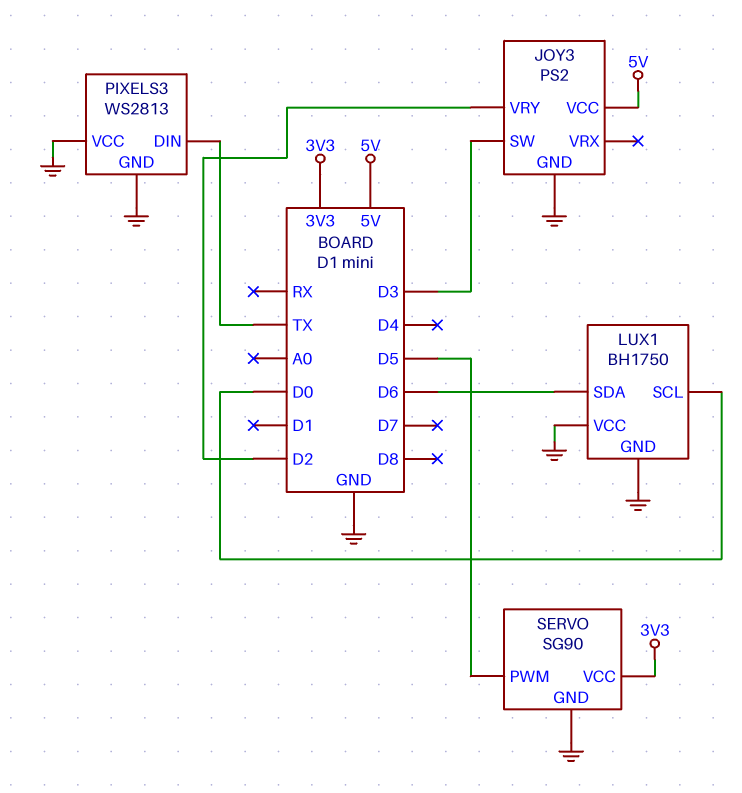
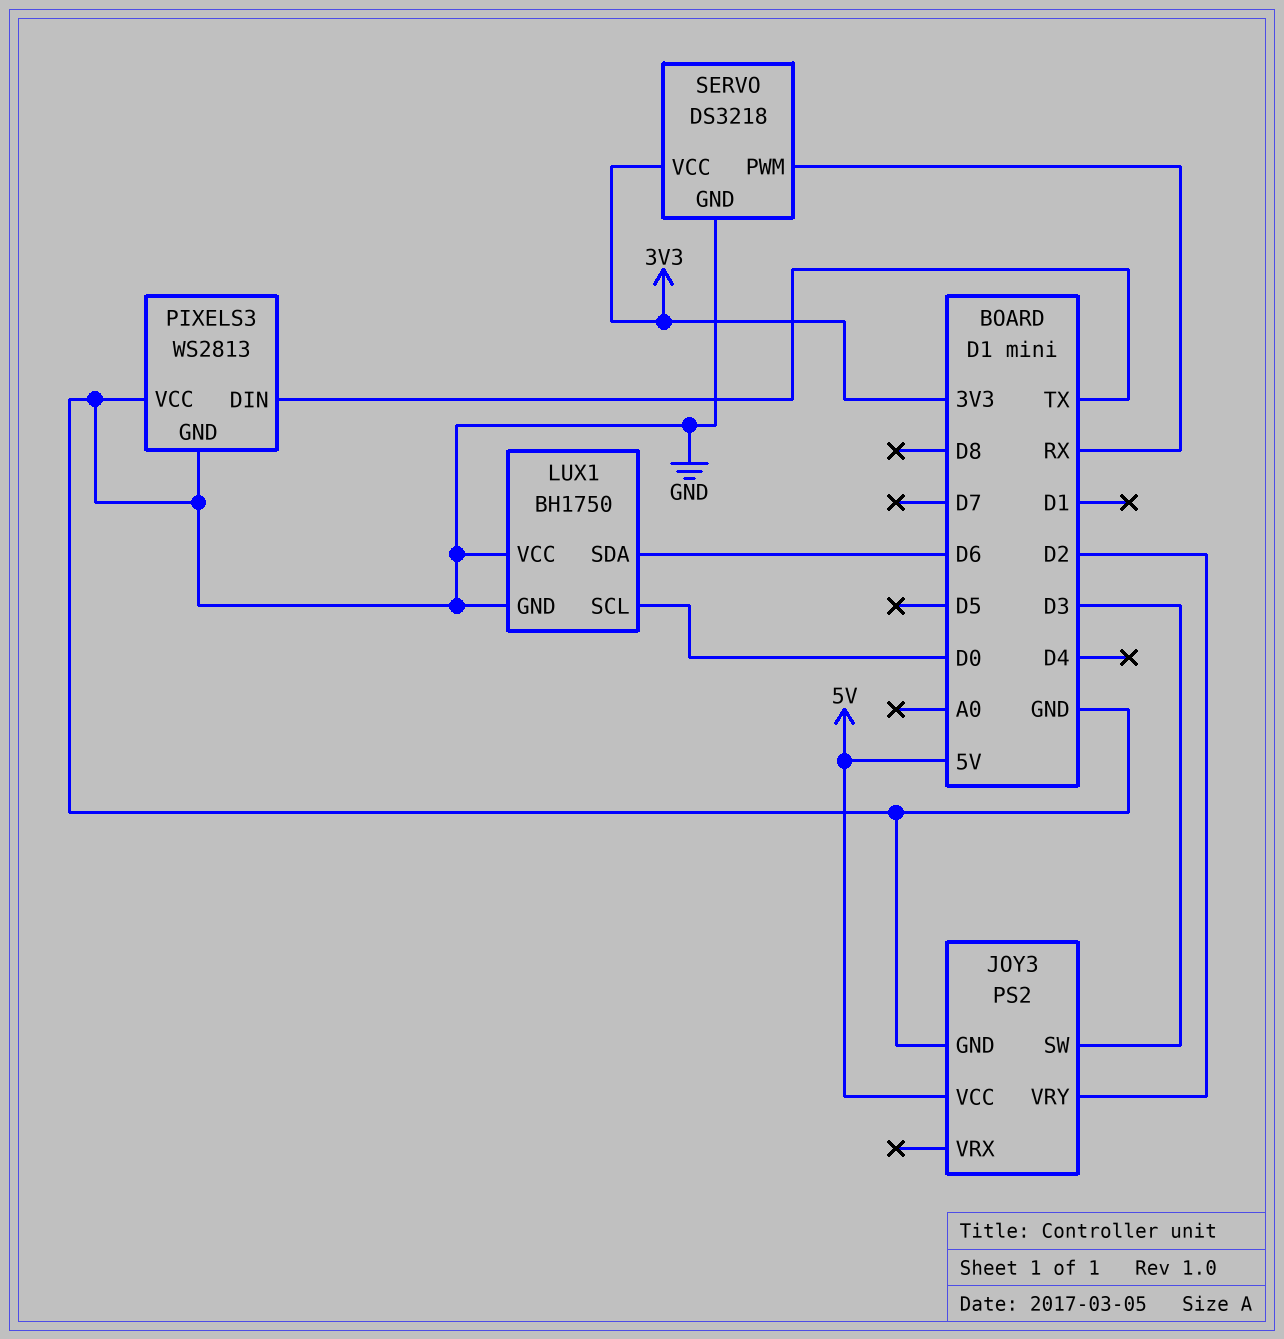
SERVO: SG90 -> DS3218
SERVO pin PWM: D5 -> RX

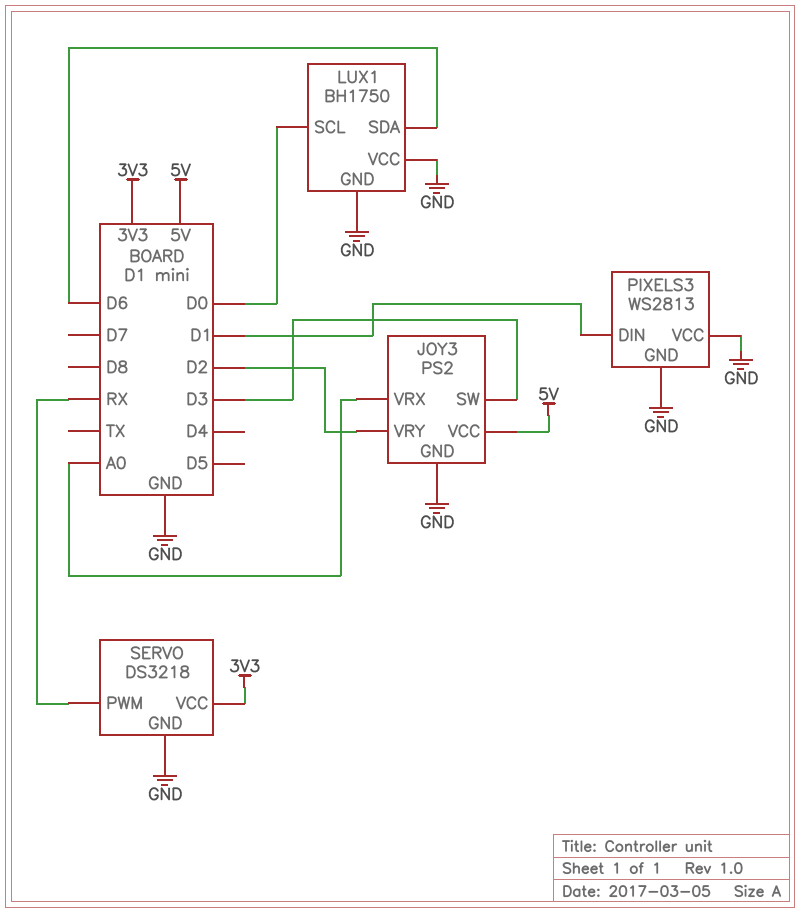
JOY3 pin VRX: none -> A0
PIXELS3 pin DIN: TX -> D1

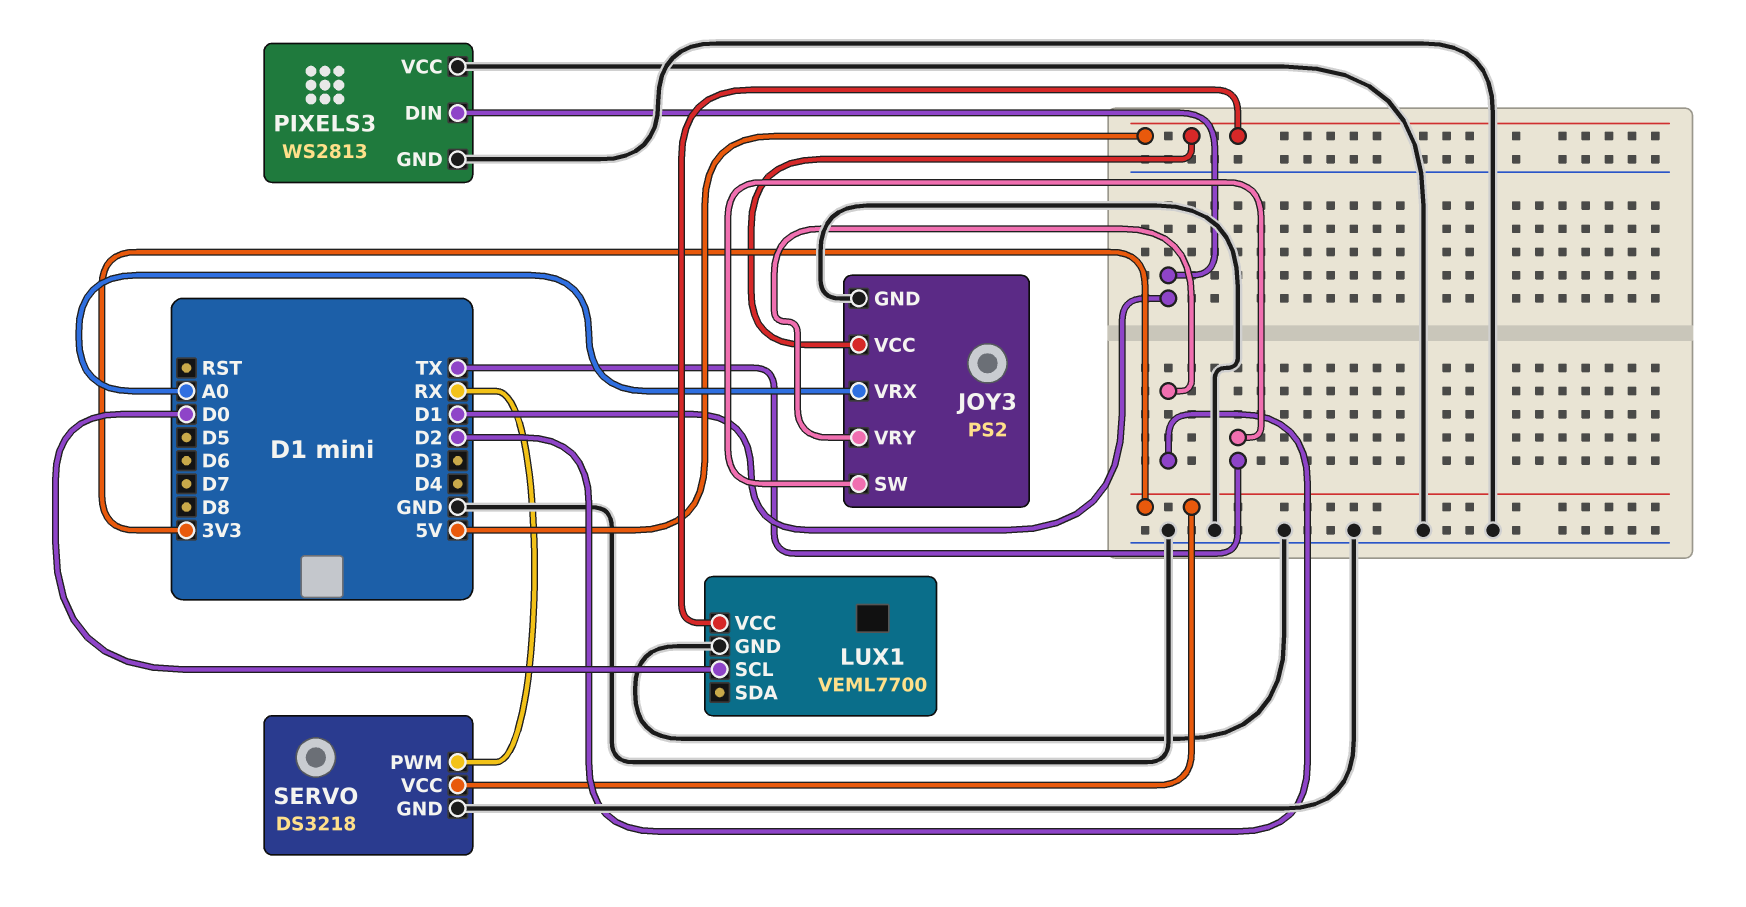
JOY3 pin SW: D3 -> TX
LUX1: BH1750 -> VEML7700
LUX1 pin SDA: D6 -> none
LUX1 pin VCC: GND -> 5V

